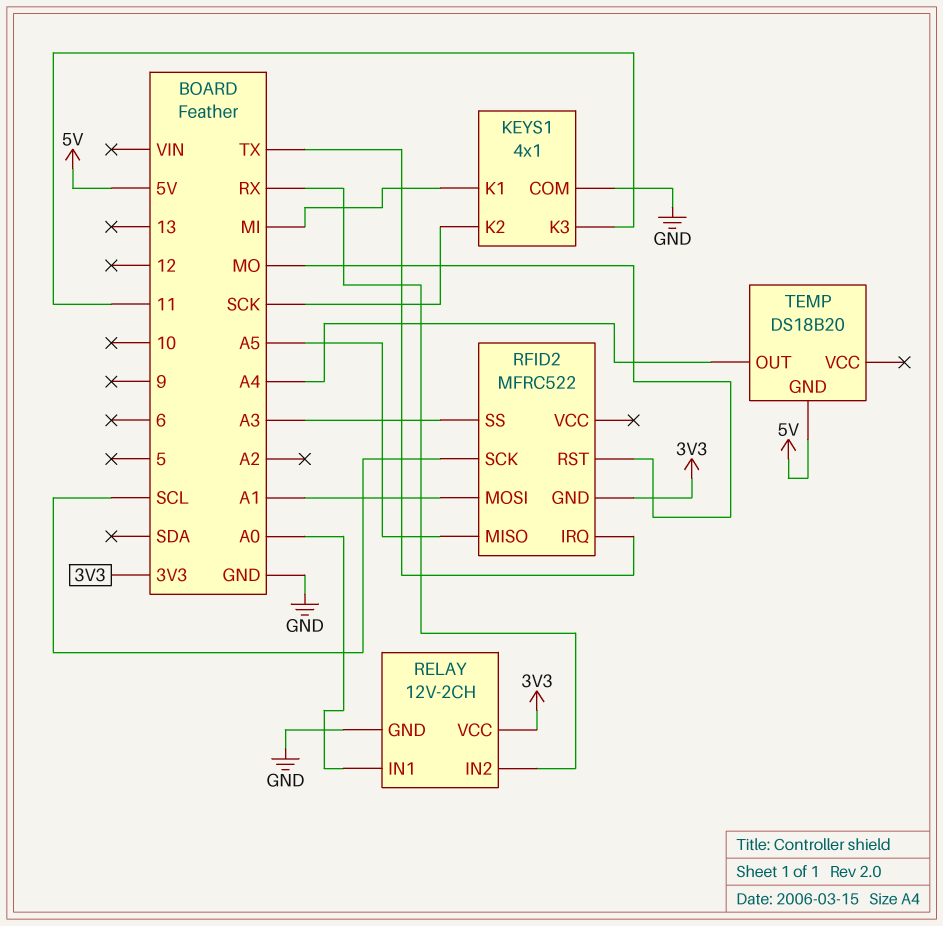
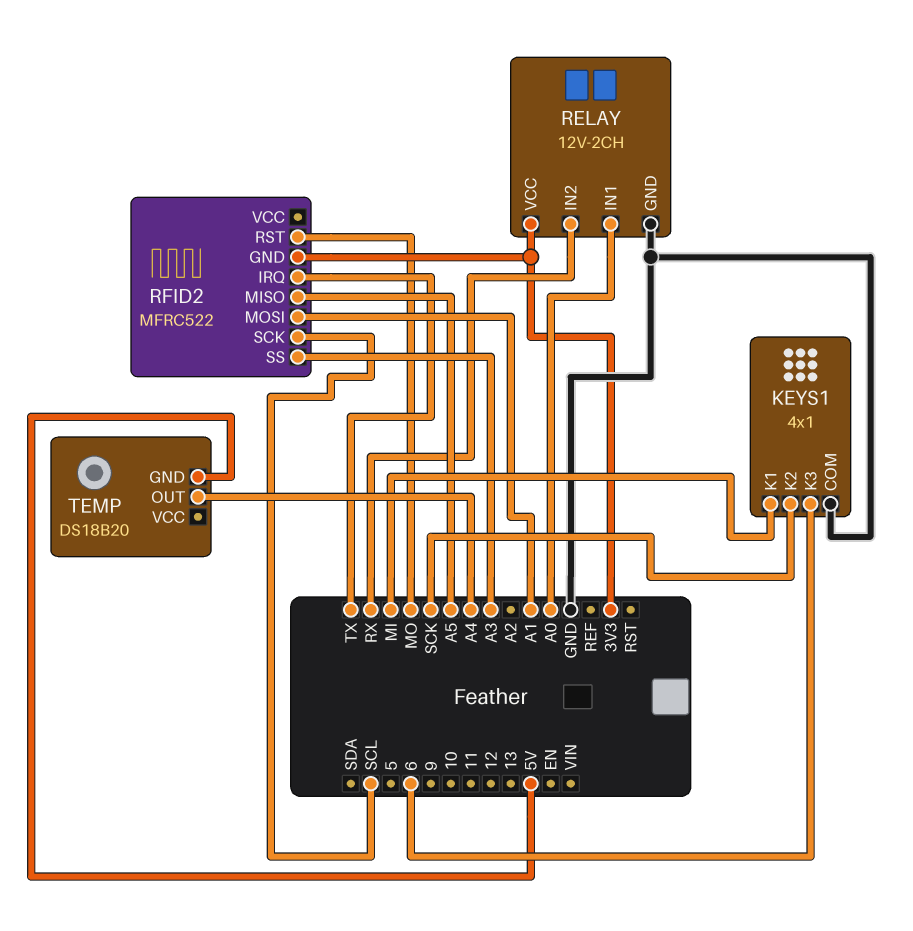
KEYS1 pin K3: 11 -> 6

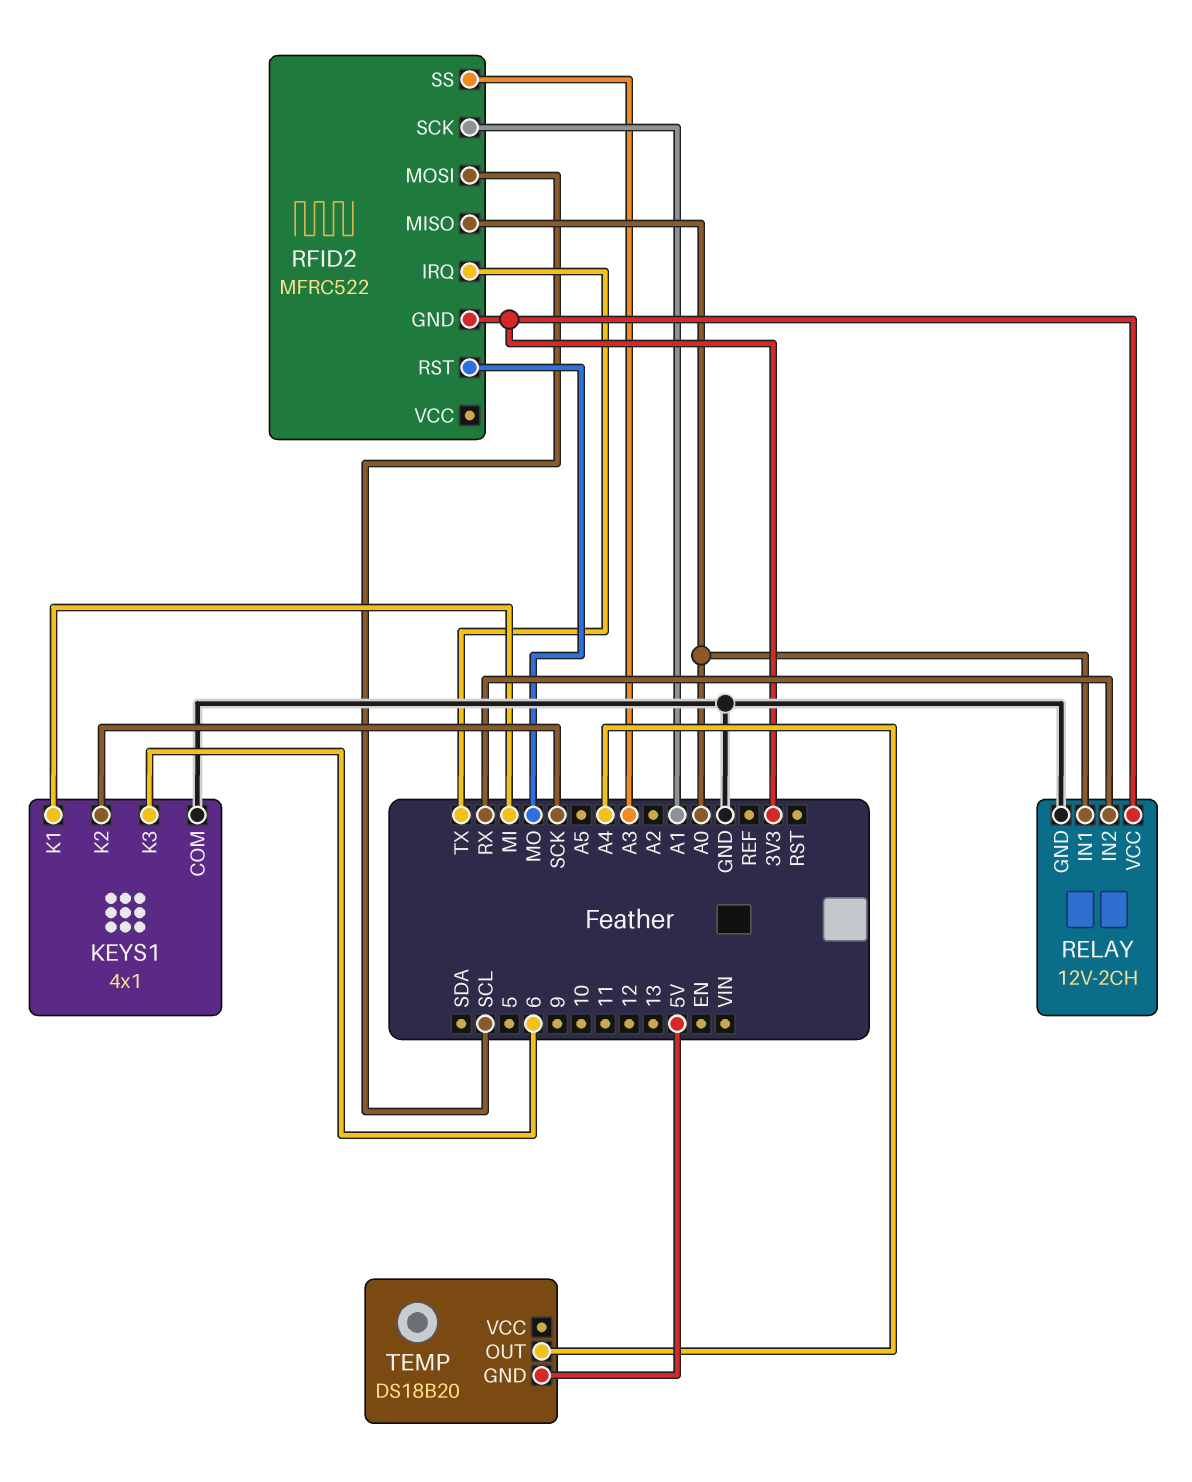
RFID2 pin MISO: A5 -> A0
RFID2 pin MOSI: A1 -> SCL
RFID2 pin SCK: SCL -> A1

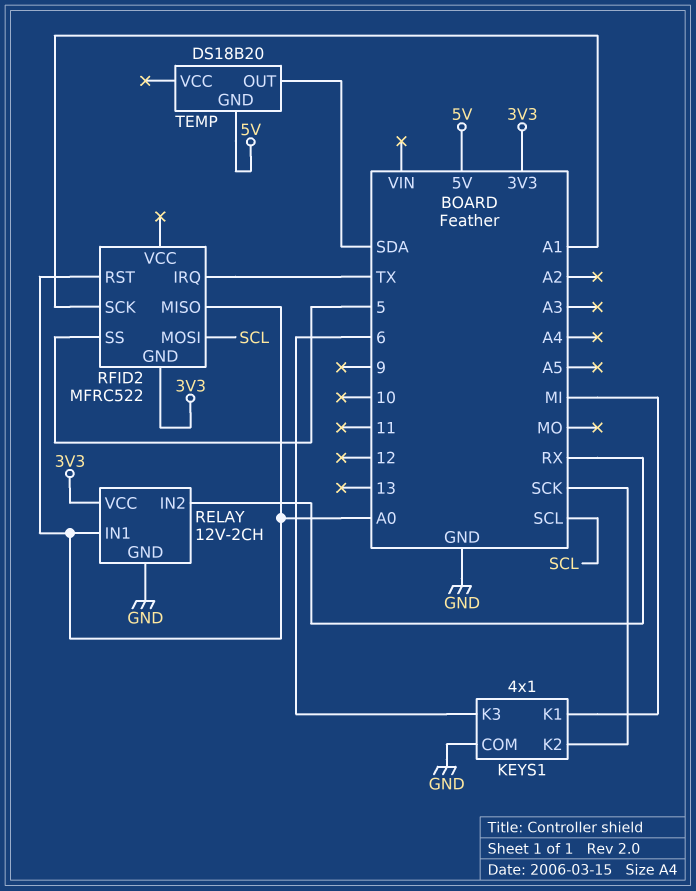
RFID2 pin RST: MO -> A0
RFID2 pin SS: A3 -> 5
TEMP pin OUT: A4 -> SDA

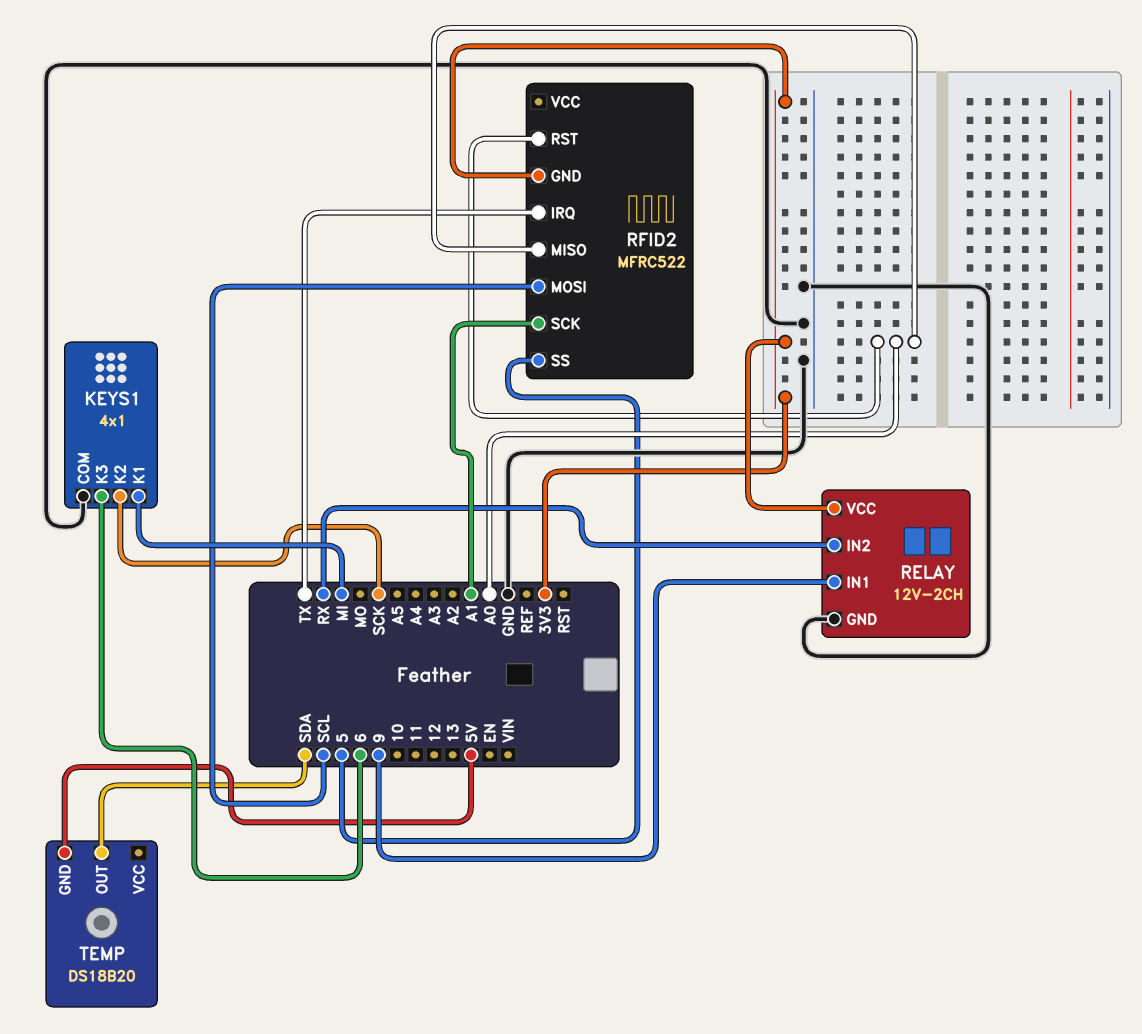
RELAY pin IN1: A0 -> 9

